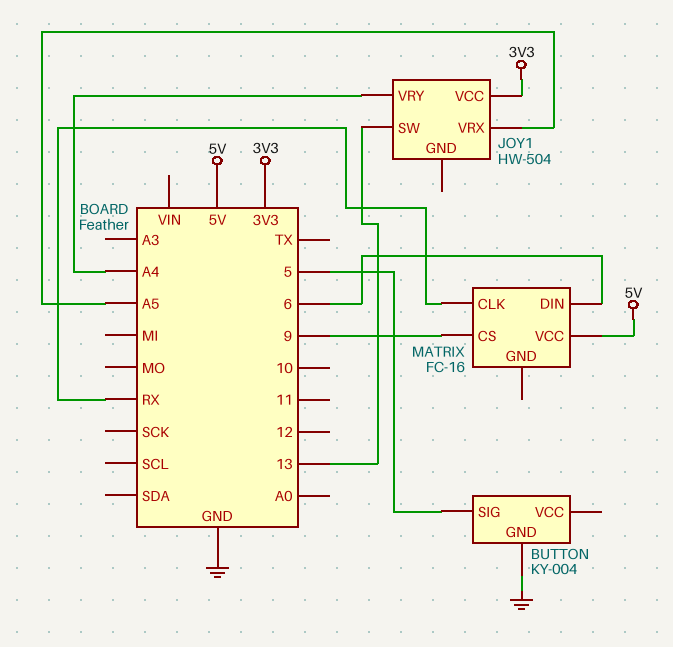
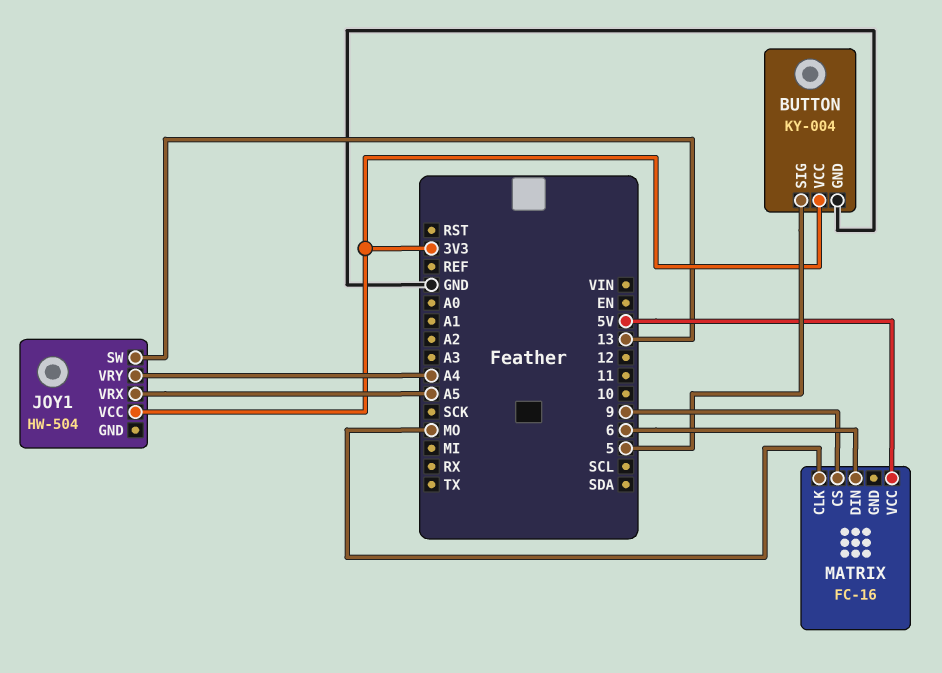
BUTTON pin VCC: none -> 3V3
MATRIX pin CLK: RX -> MO

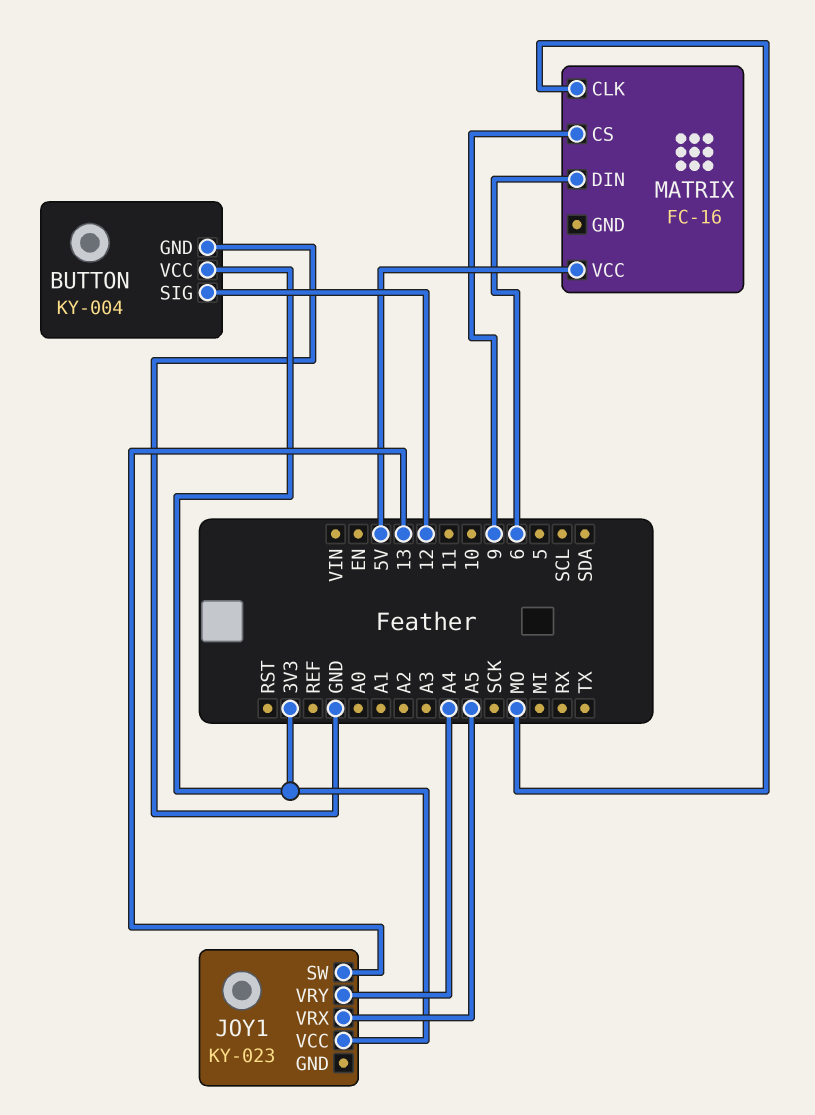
BUTTON pin SIG: 5 -> 12
JOY1: HW-504 -> KY-023

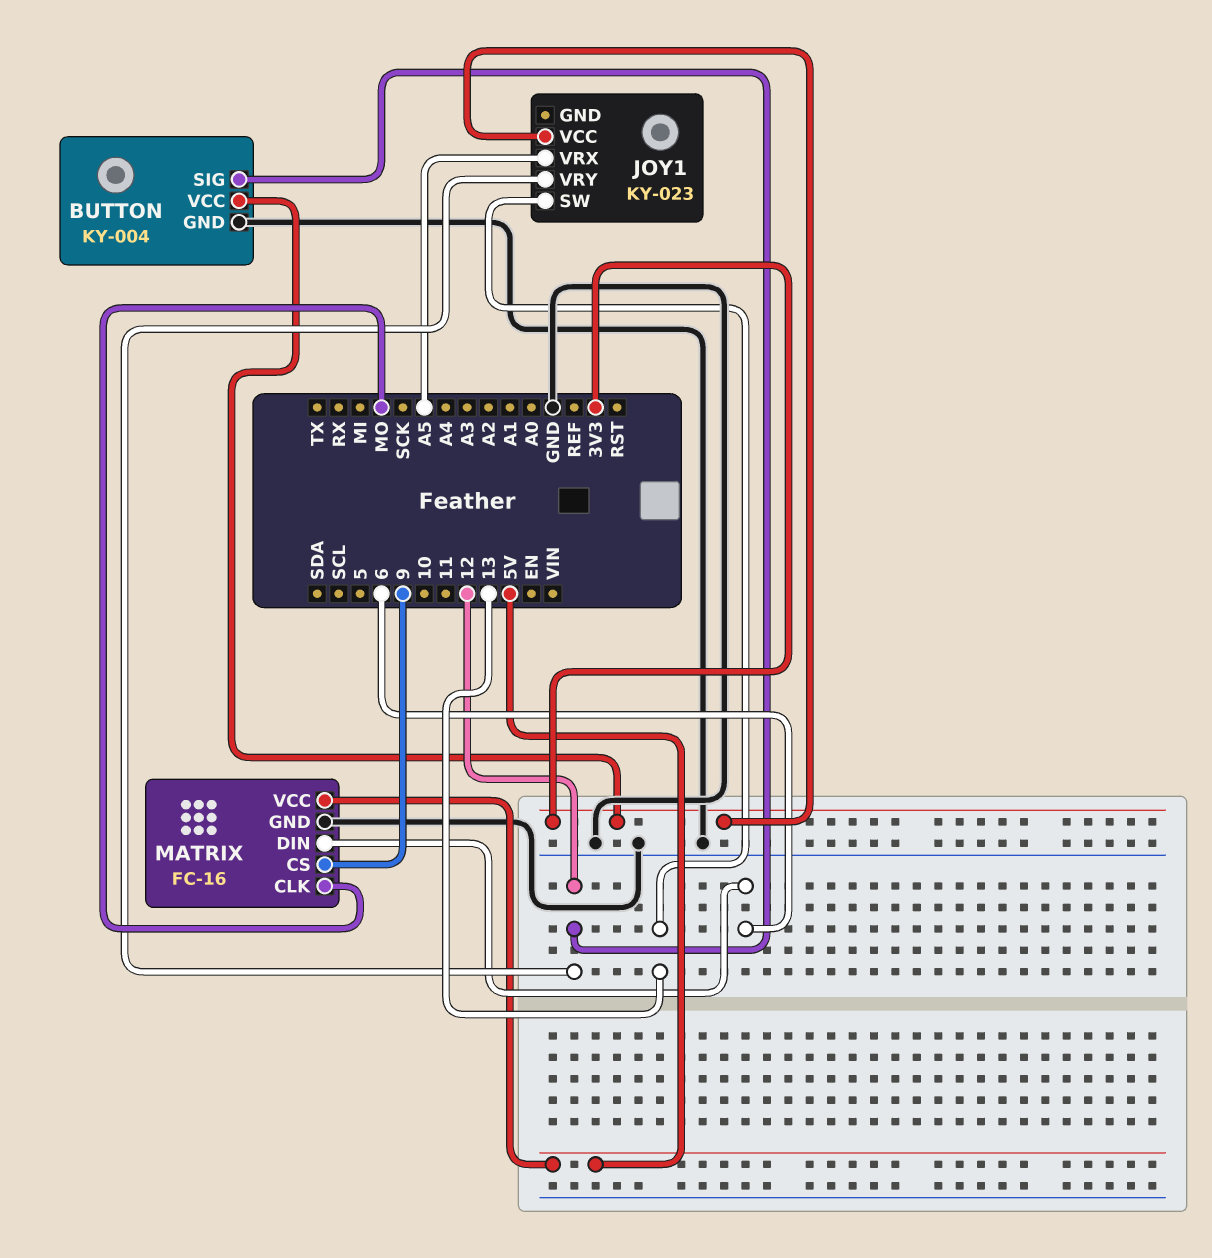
JOY1 pin VRY: A4 -> 12
MATRIX pin GND: none -> GND

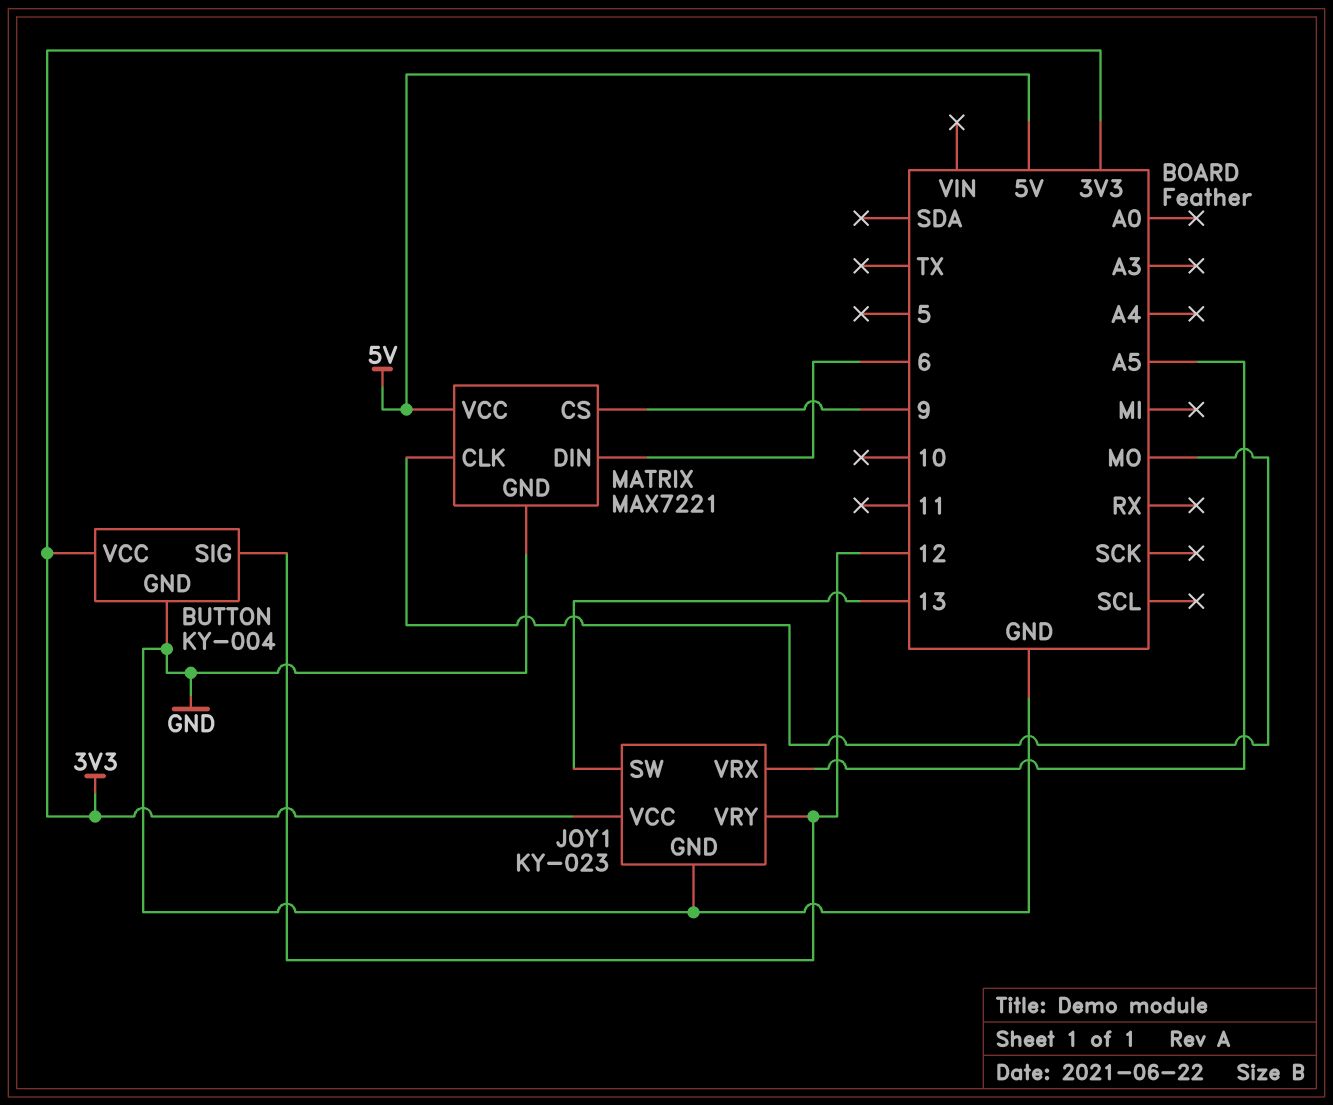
JOY1 pin GND: none -> GND
MATRIX: FC-16 -> MAX7221

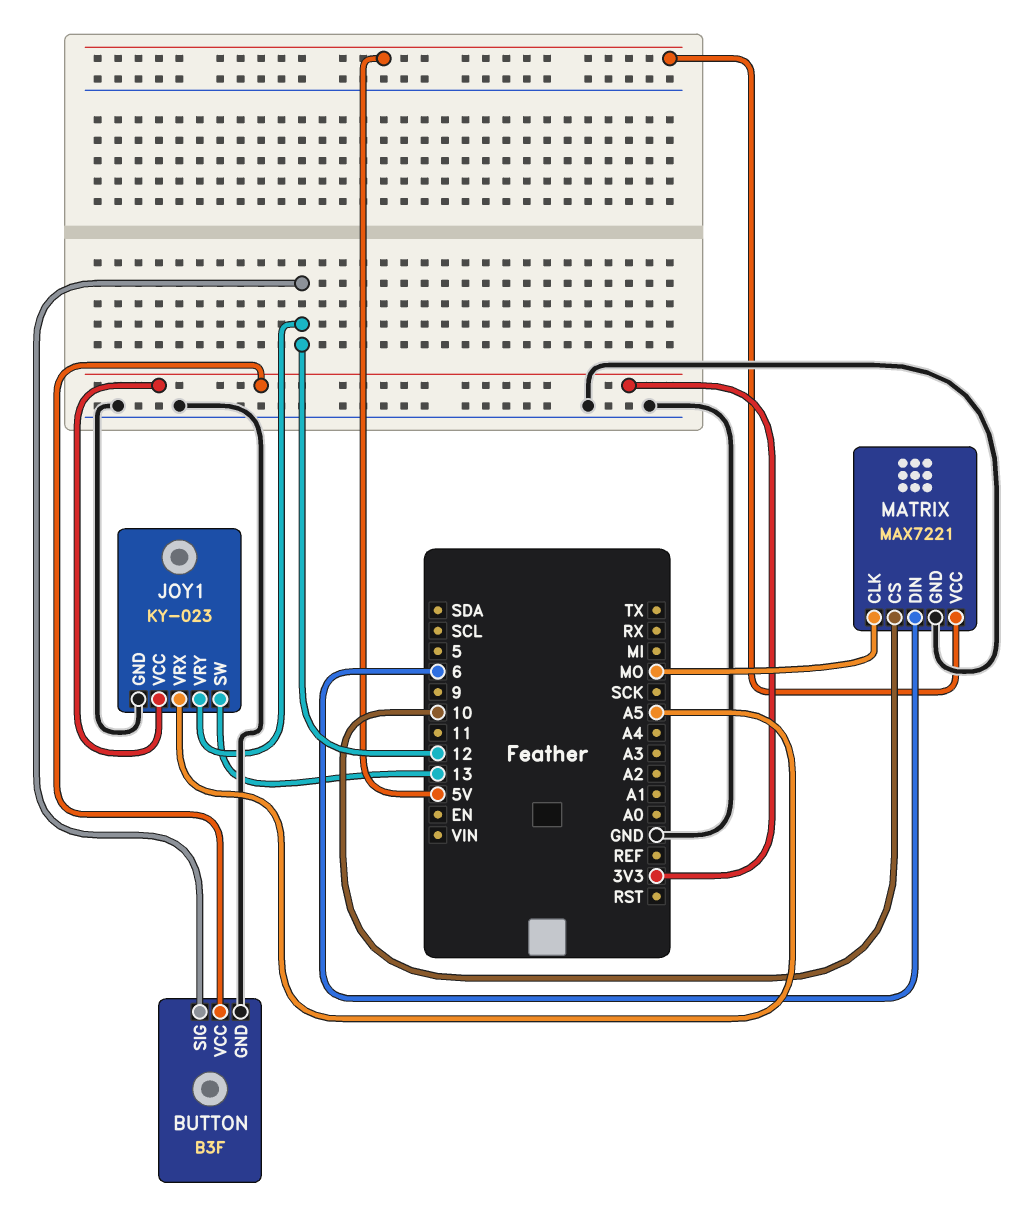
BUTTON: KY-004 -> B3F
MATRIX pin CS: 9 -> 10

